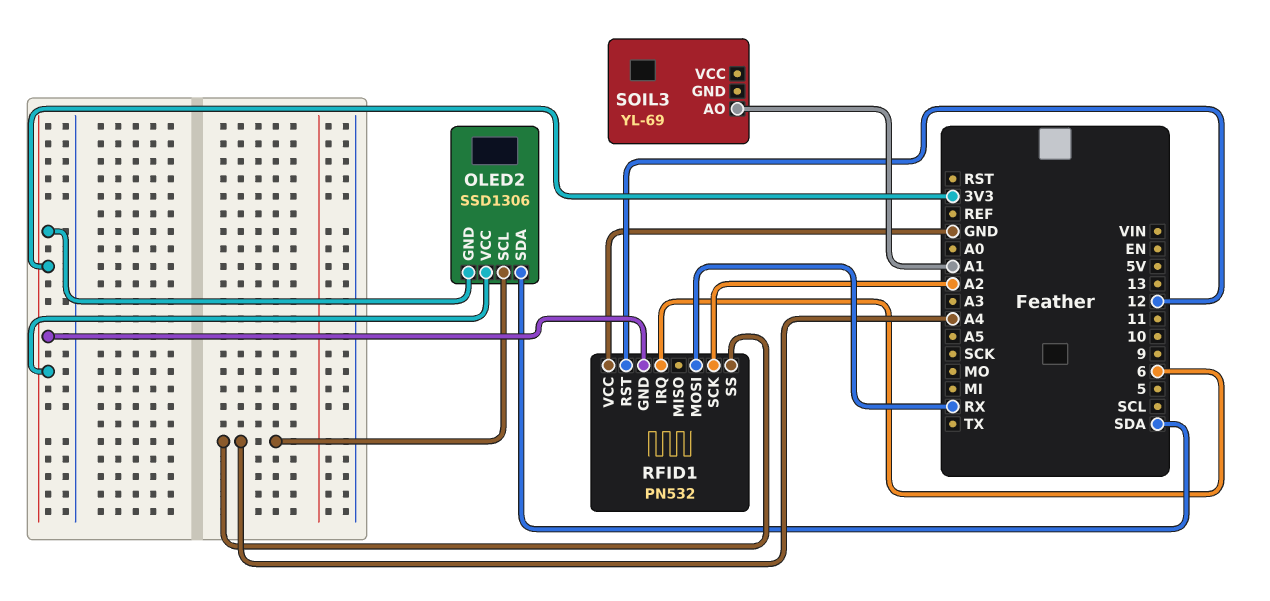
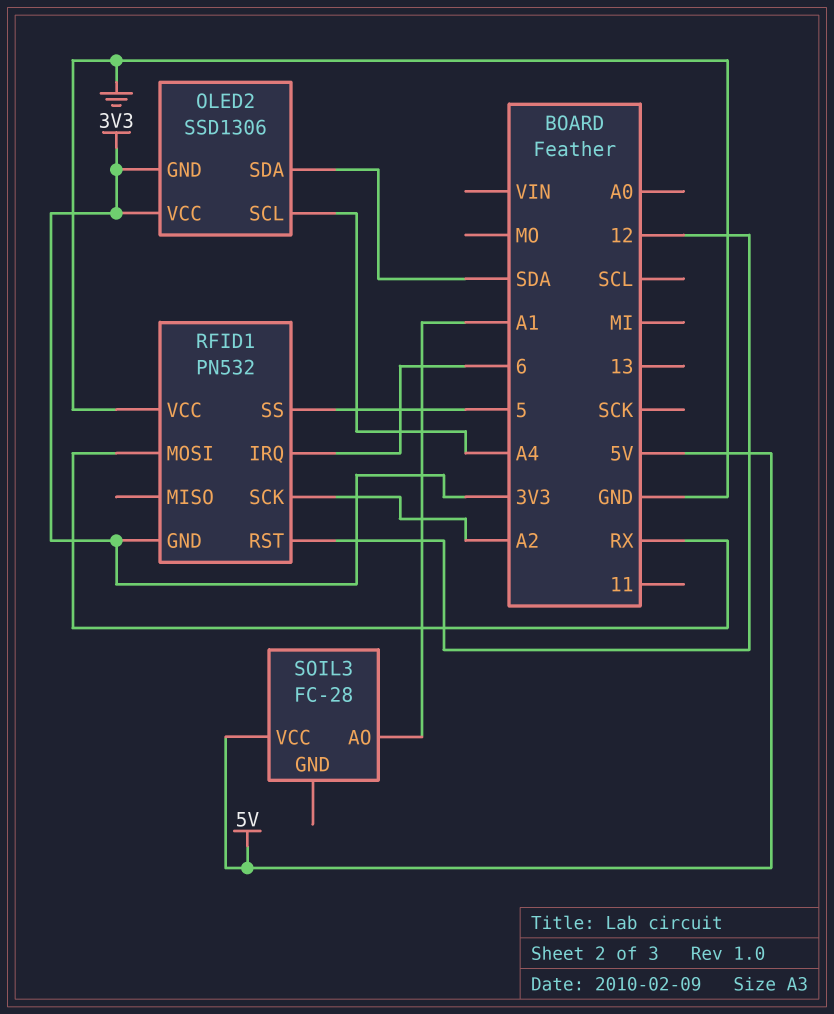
RFID1 pin SS: A4 -> 5
SOIL3: YL-69 -> FC-28
SOIL3 pin VCC: none -> 5V

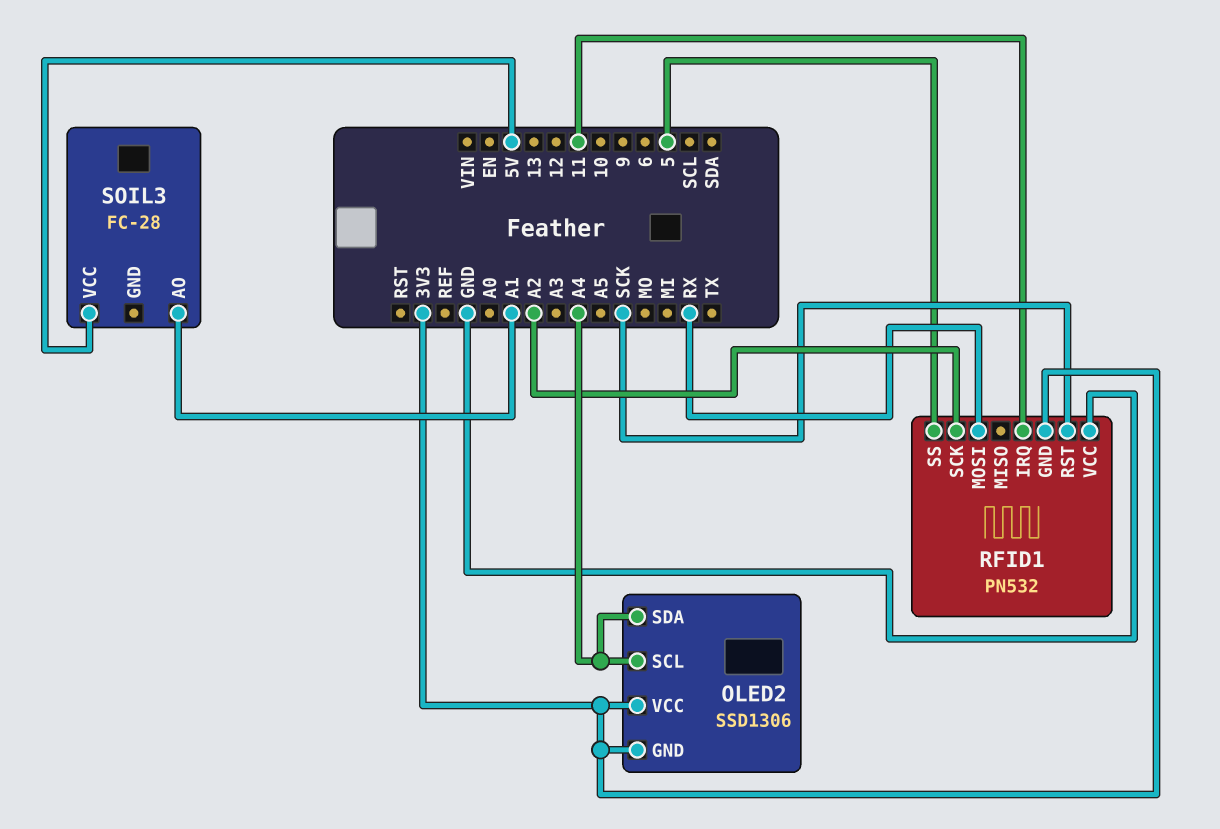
OLED2 pin SDA: SDA -> A4
RFID1 pin IRQ: 6 -> 11
RFID1 pin RST: 12 -> SCK

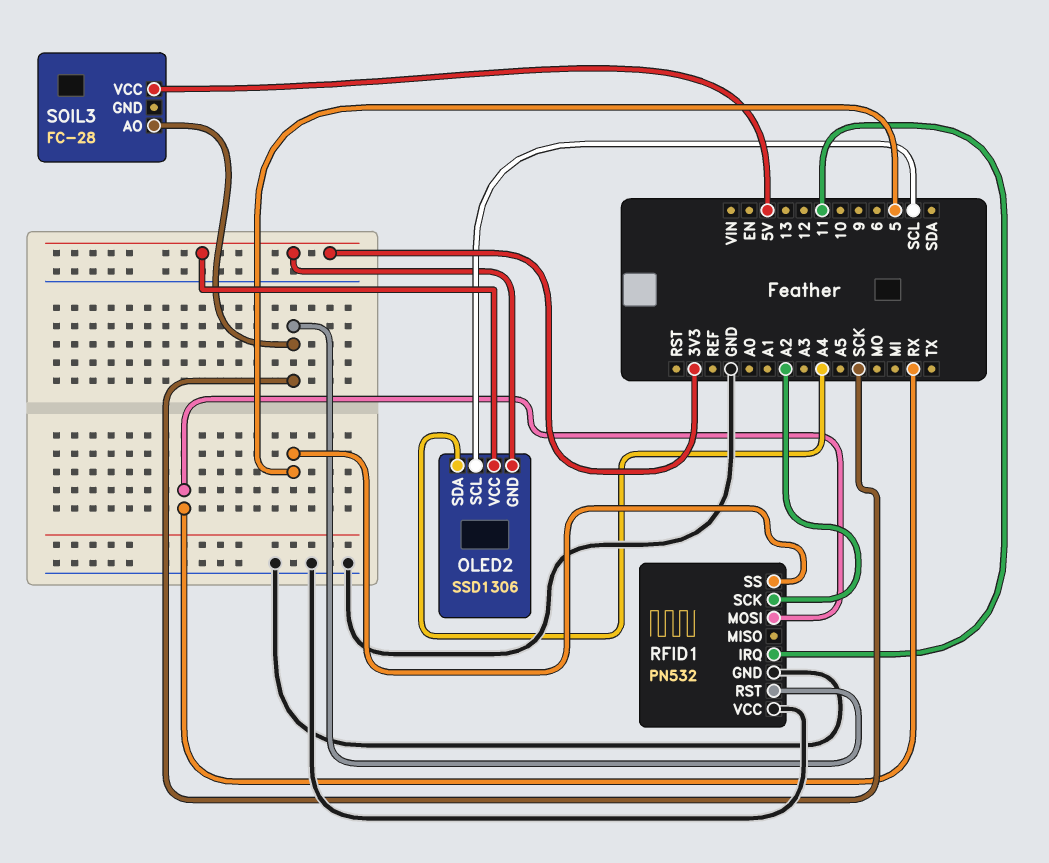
OLED2 pin SCL: A4 -> SCL
RFID1 pin GND: 3V3 -> GND
SOIL3 pin AO: A1 -> SCK

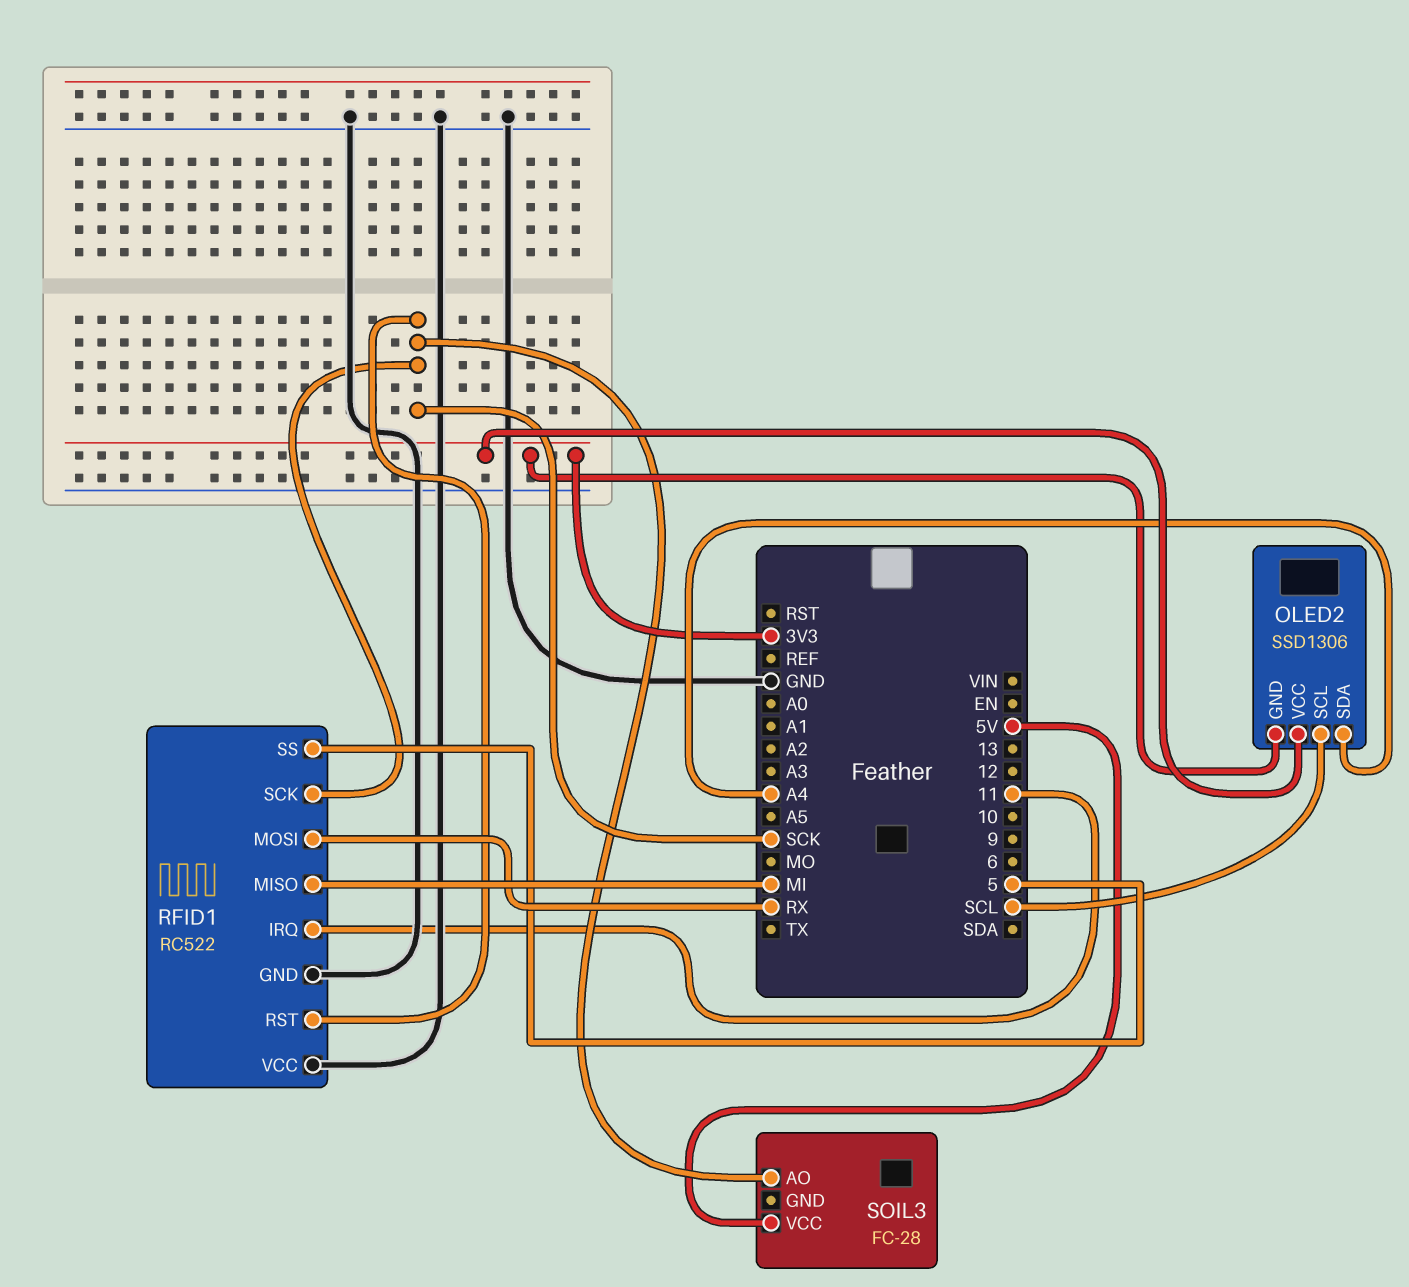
RFID1: PN532 -> RC522
RFID1 pin MISO: none -> MI
RFID1 pin SCK: A2 -> SCK

